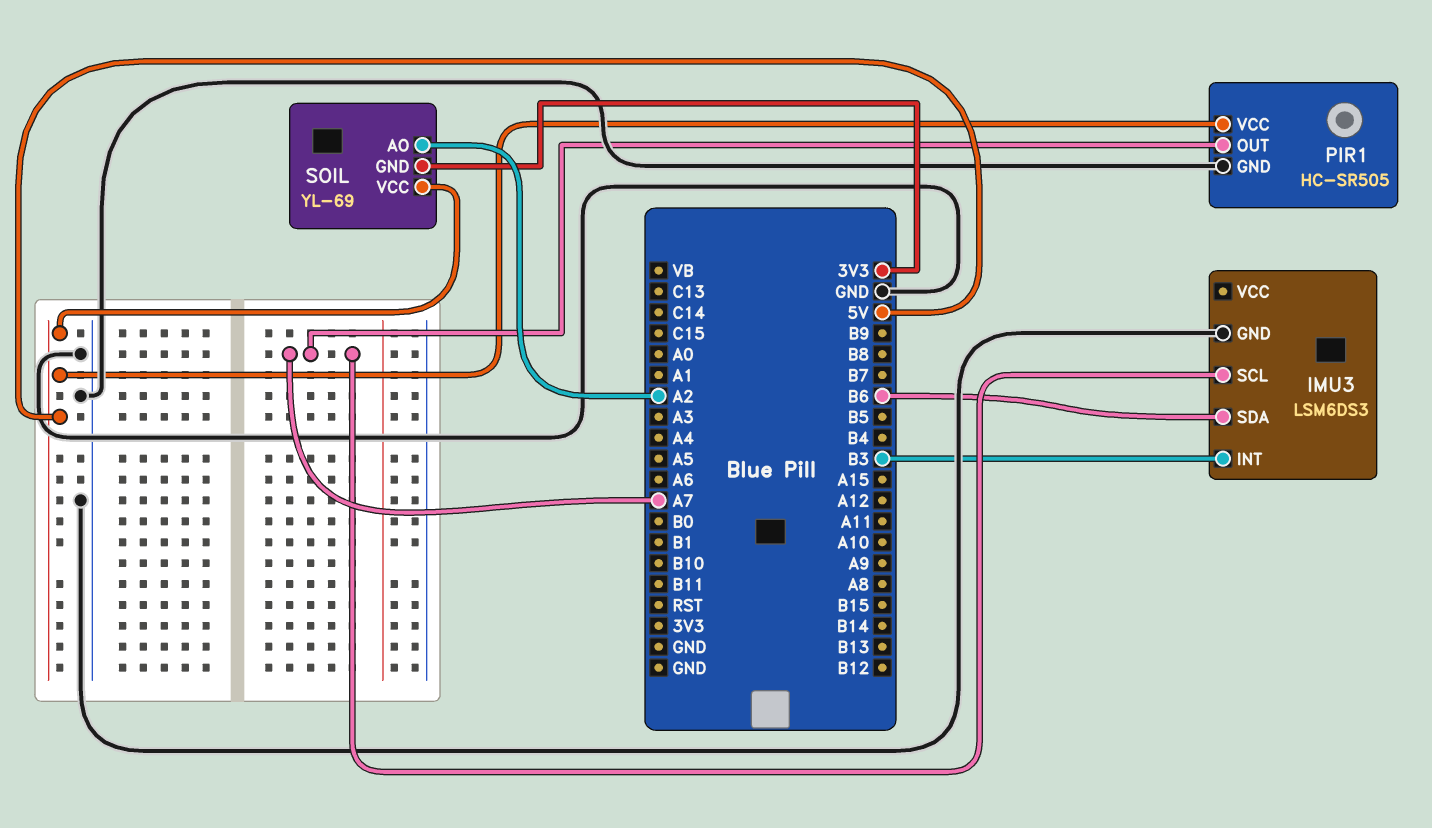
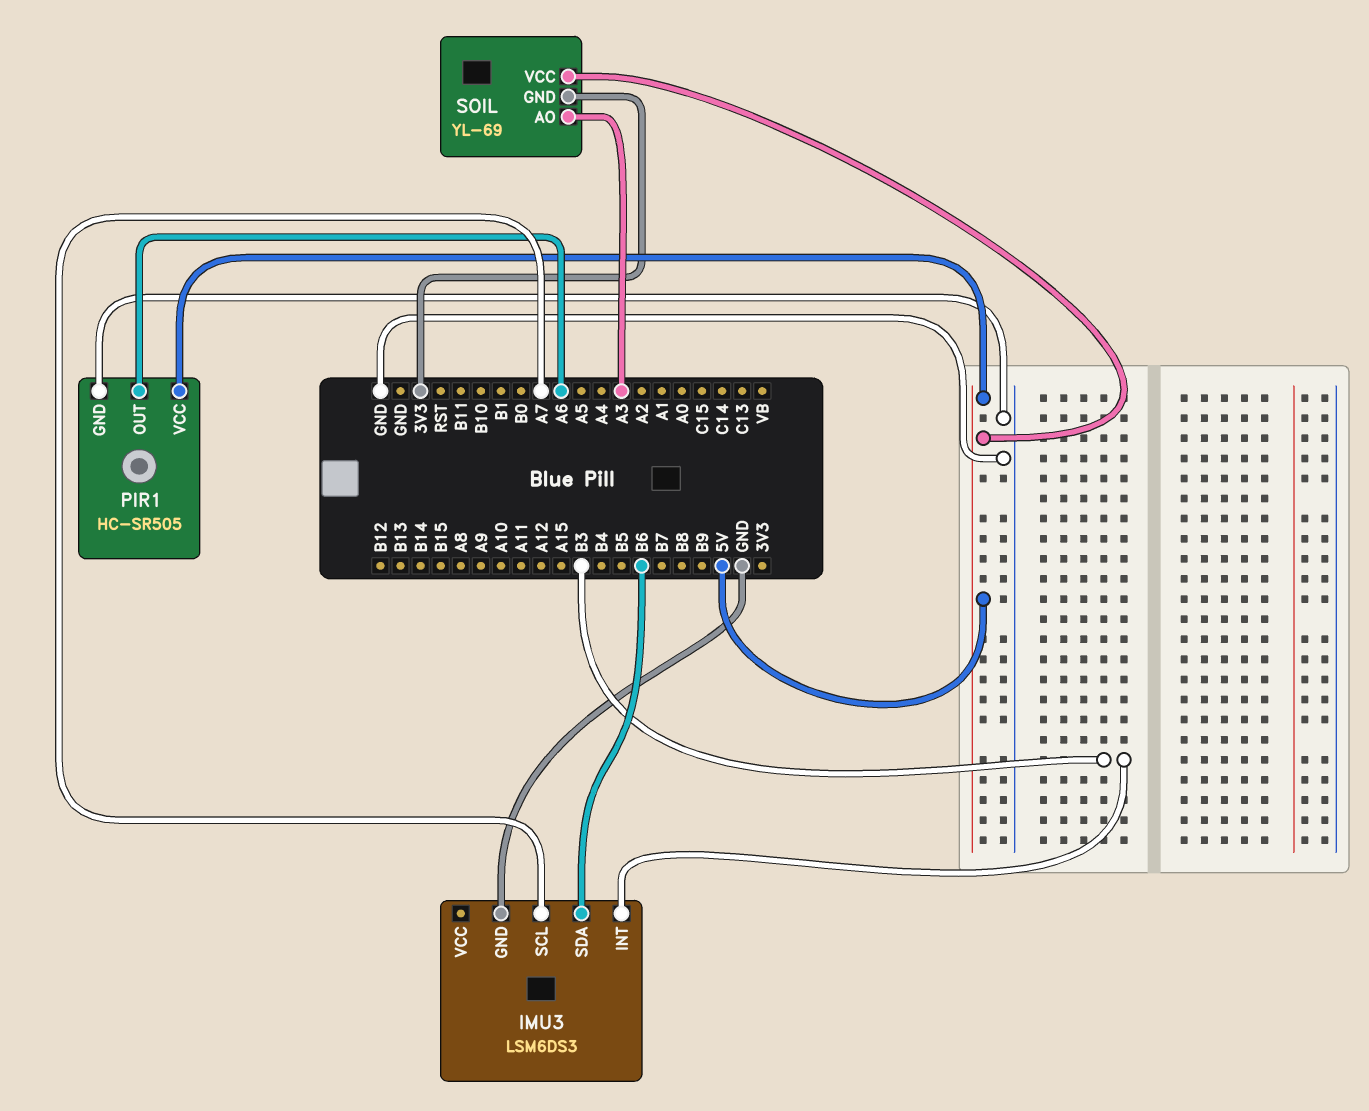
PIR1 pin OUT: A7 -> A6
SOIL pin AO: A2 -> A3

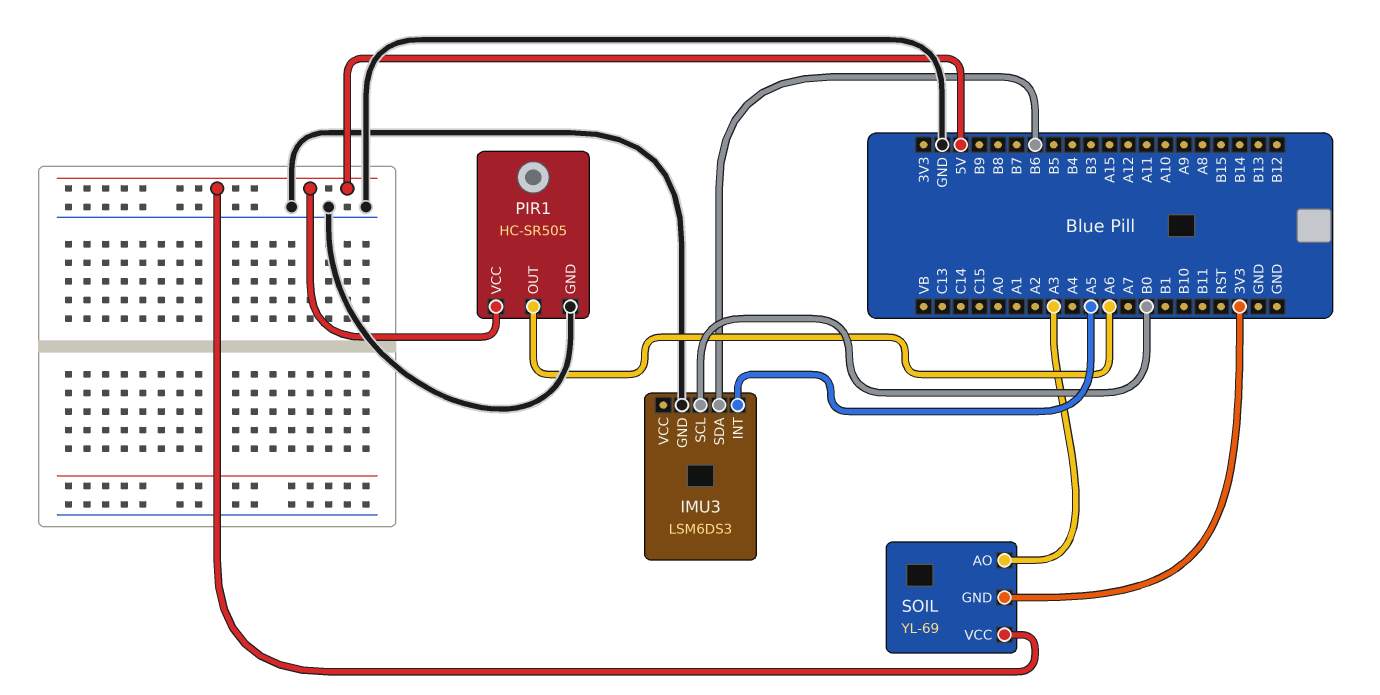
IMU3 pin INT: B3 -> A5
IMU3 pin SCL: A7 -> B0

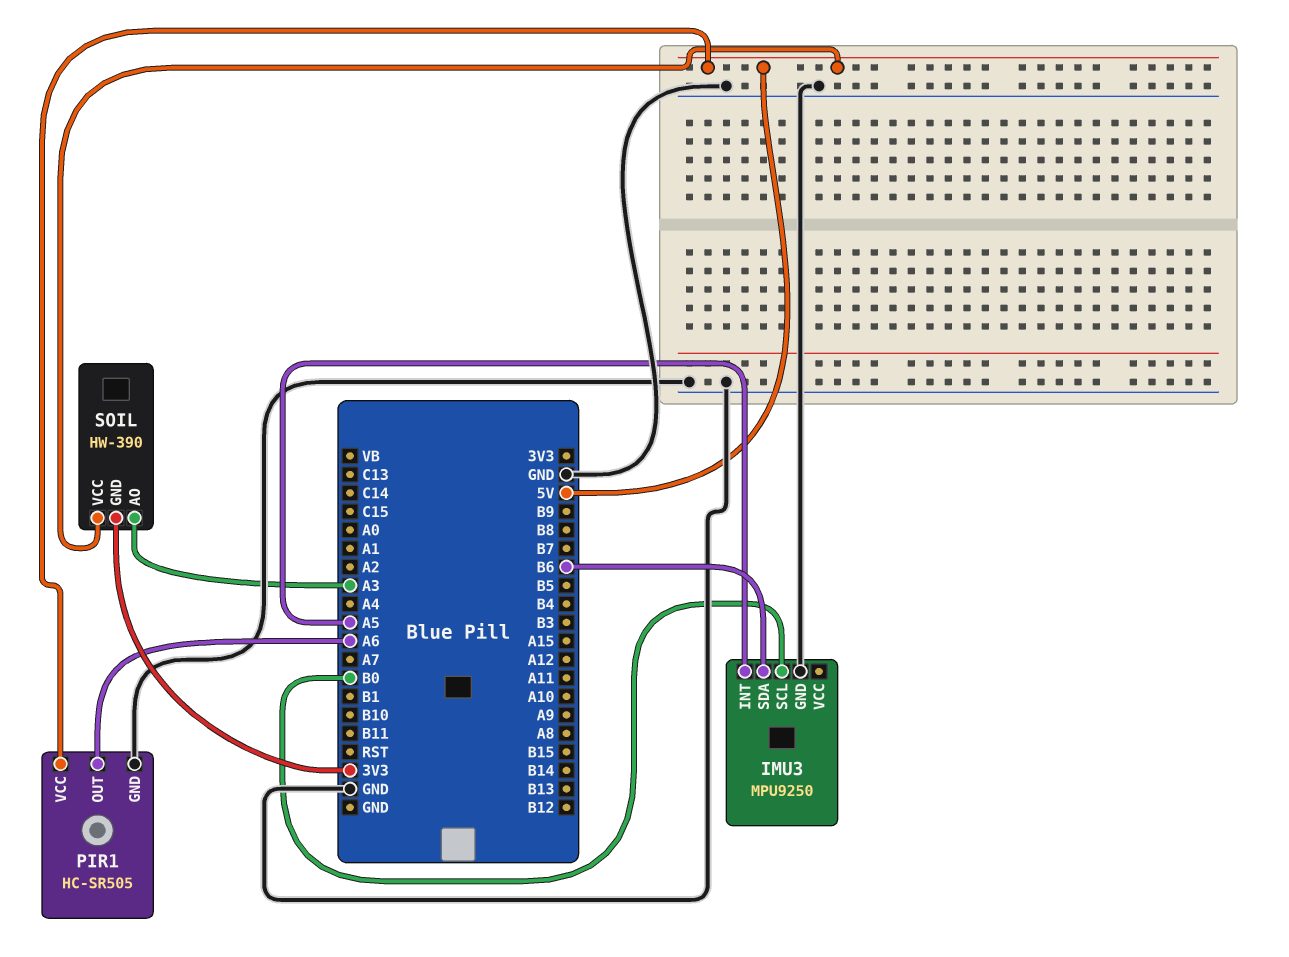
IMU3: LSM6DS3 -> MPU9250
SOIL: YL-69 -> HW-390

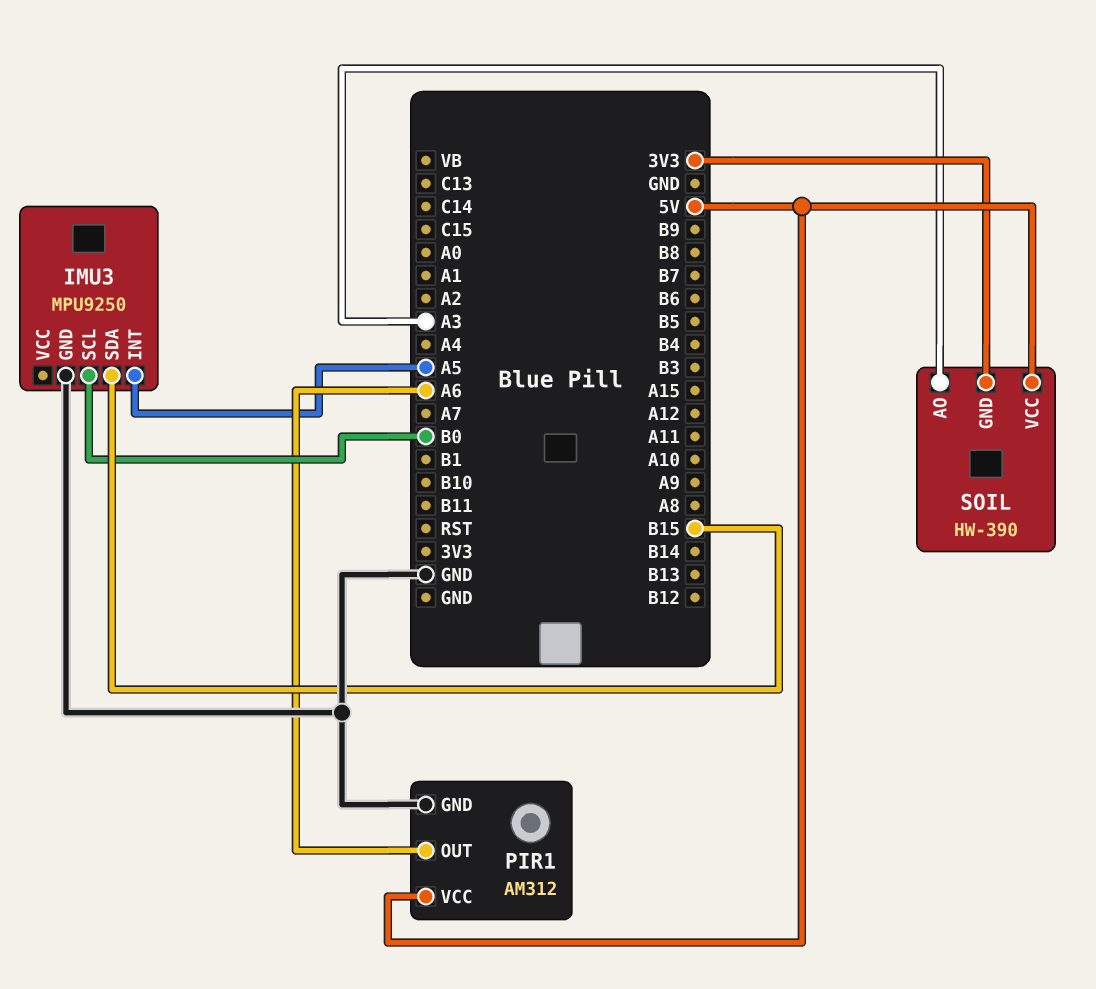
IMU3 pin SDA: B6 -> B15
PIR1: HC-SR505 -> AM312

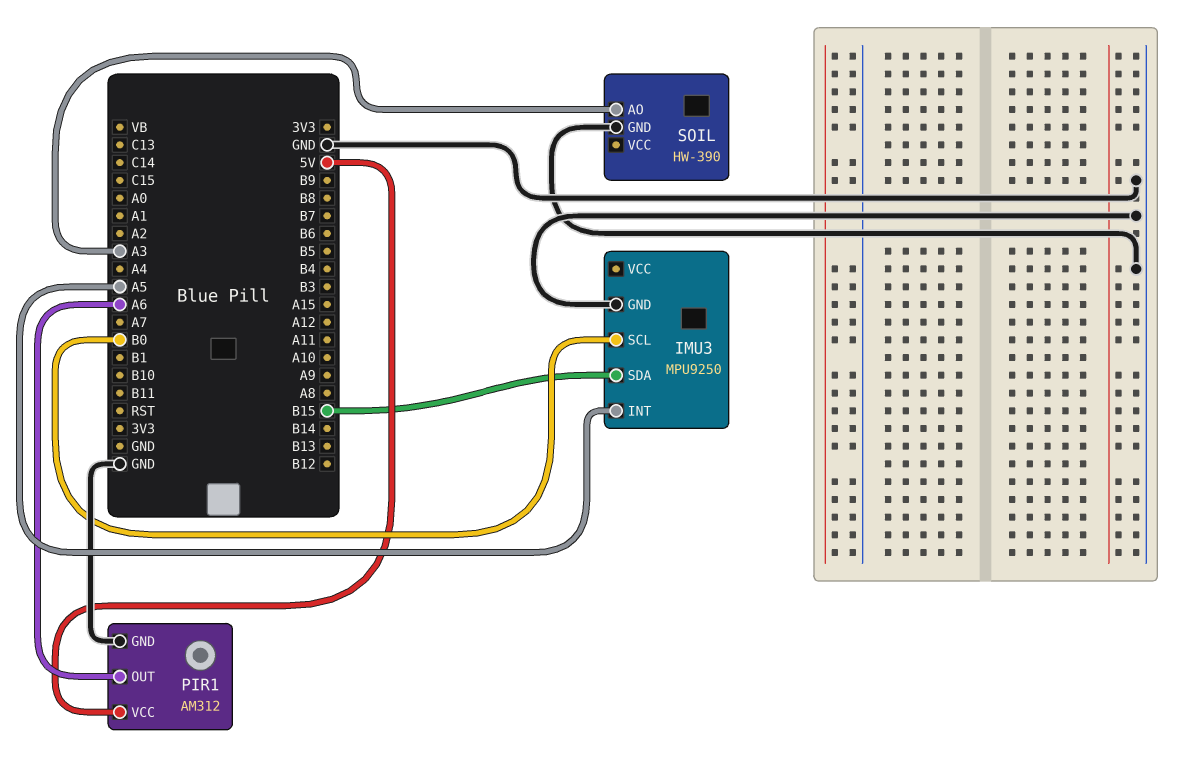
SOIL pin GND: 3V3 -> GND
SOIL pin VCC: 5V -> none

